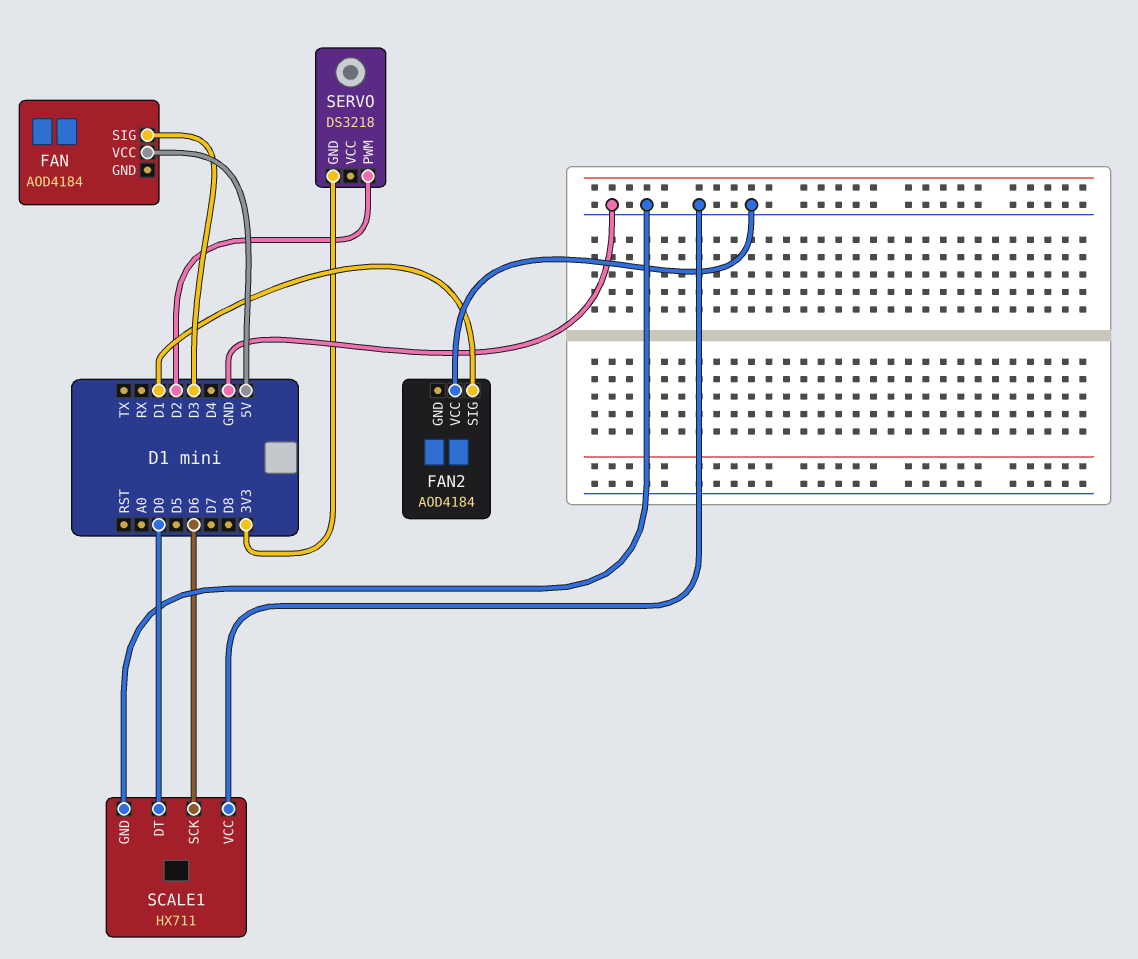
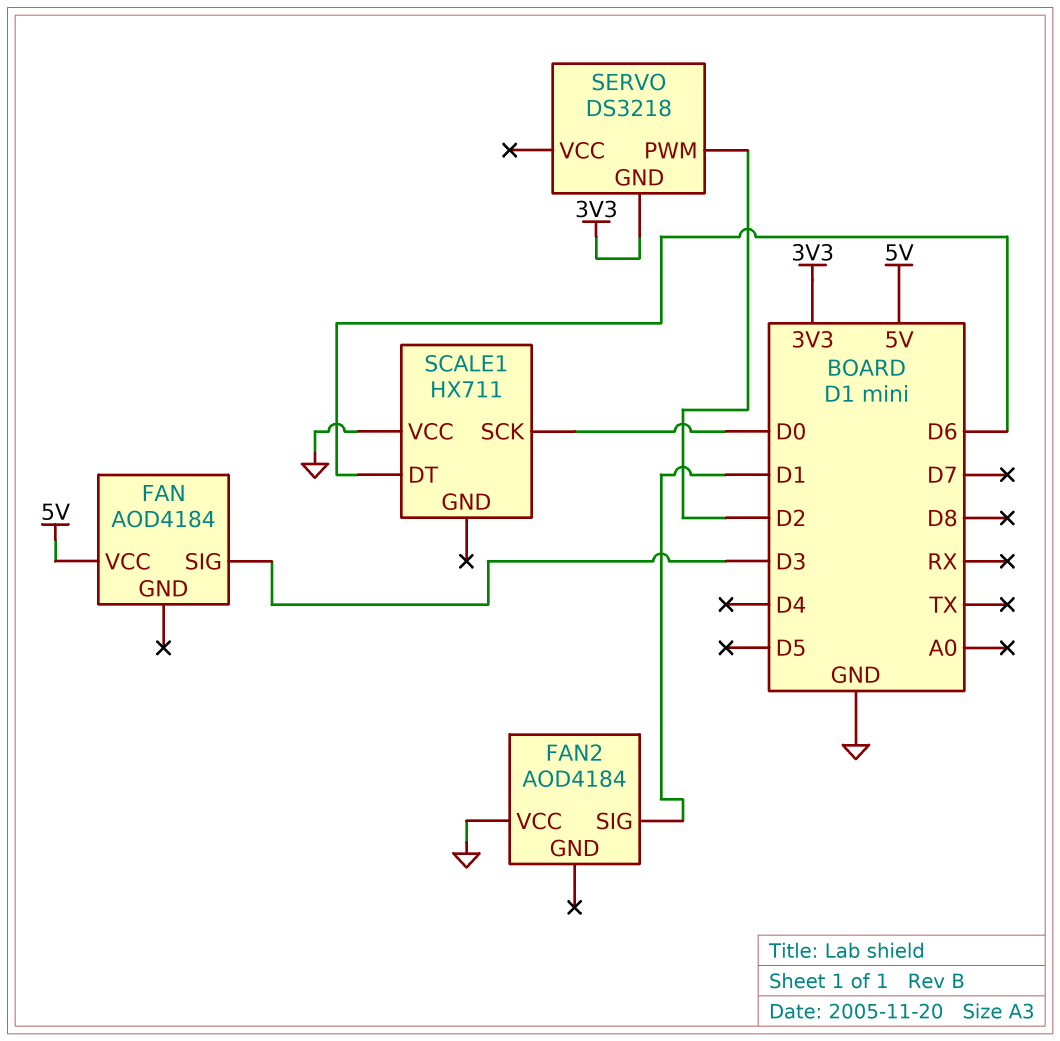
SCALE1 pin DT: D0 -> D6
SCALE1 pin GND: GND -> none
SCALE1 pin SCK: D6 -> D0

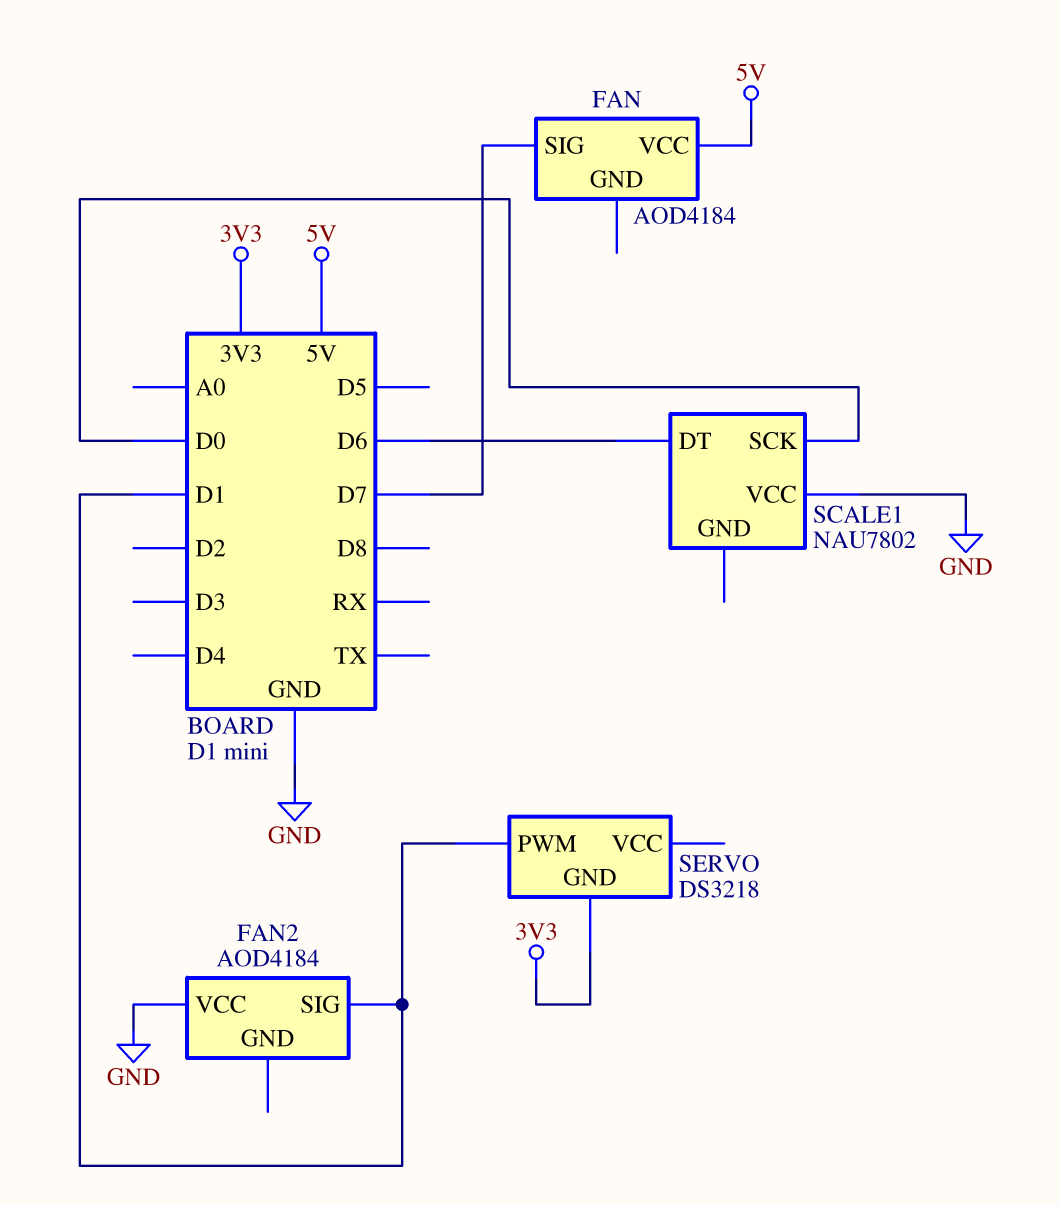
FAN pin SIG: D3 -> D7
SCALE1: HX711 -> NAU7802
SERVO pin PWM: D2 -> D1

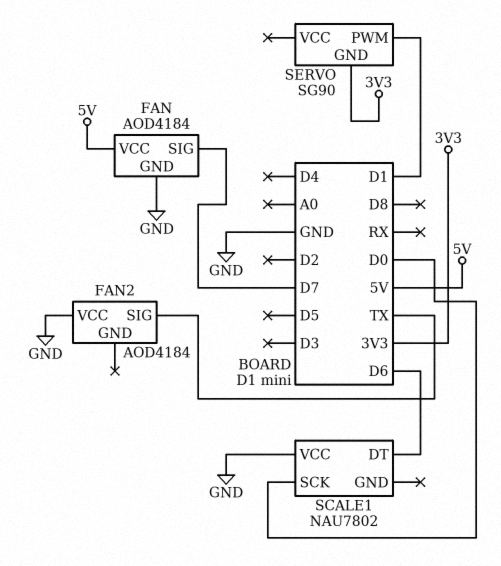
FAN pin GND: none -> GND
FAN2 pin SIG: D1 -> TX
SERVO: DS3218 -> SG90

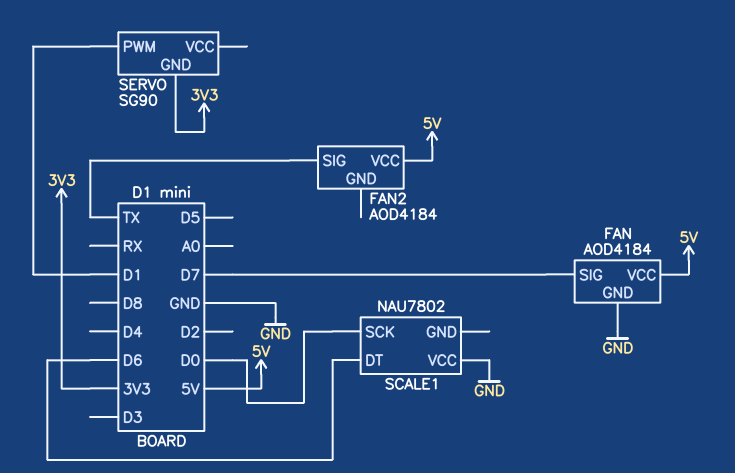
FAN2 pin VCC: GND -> 5V

